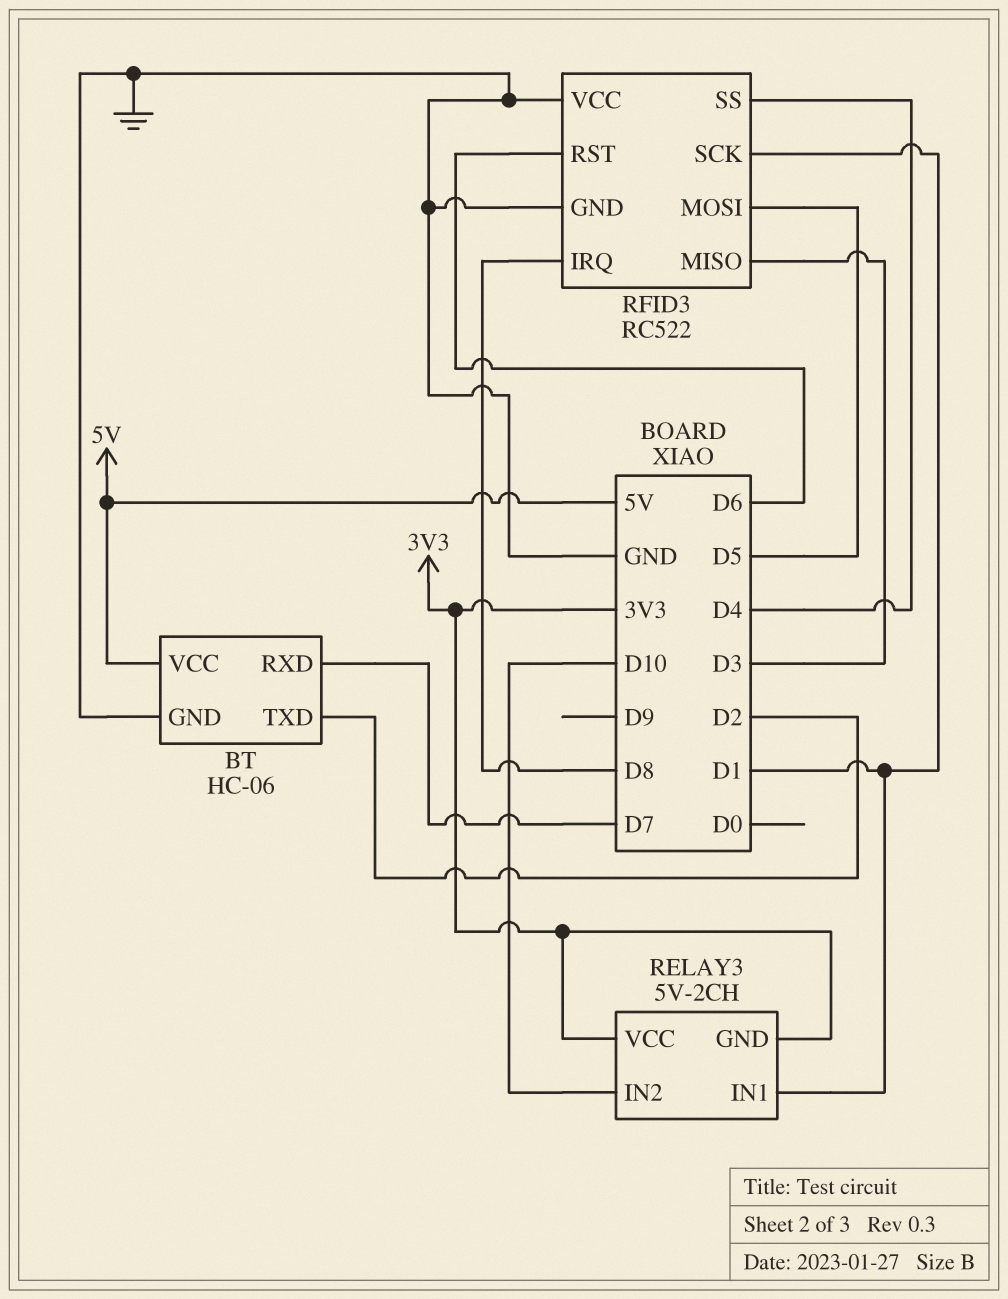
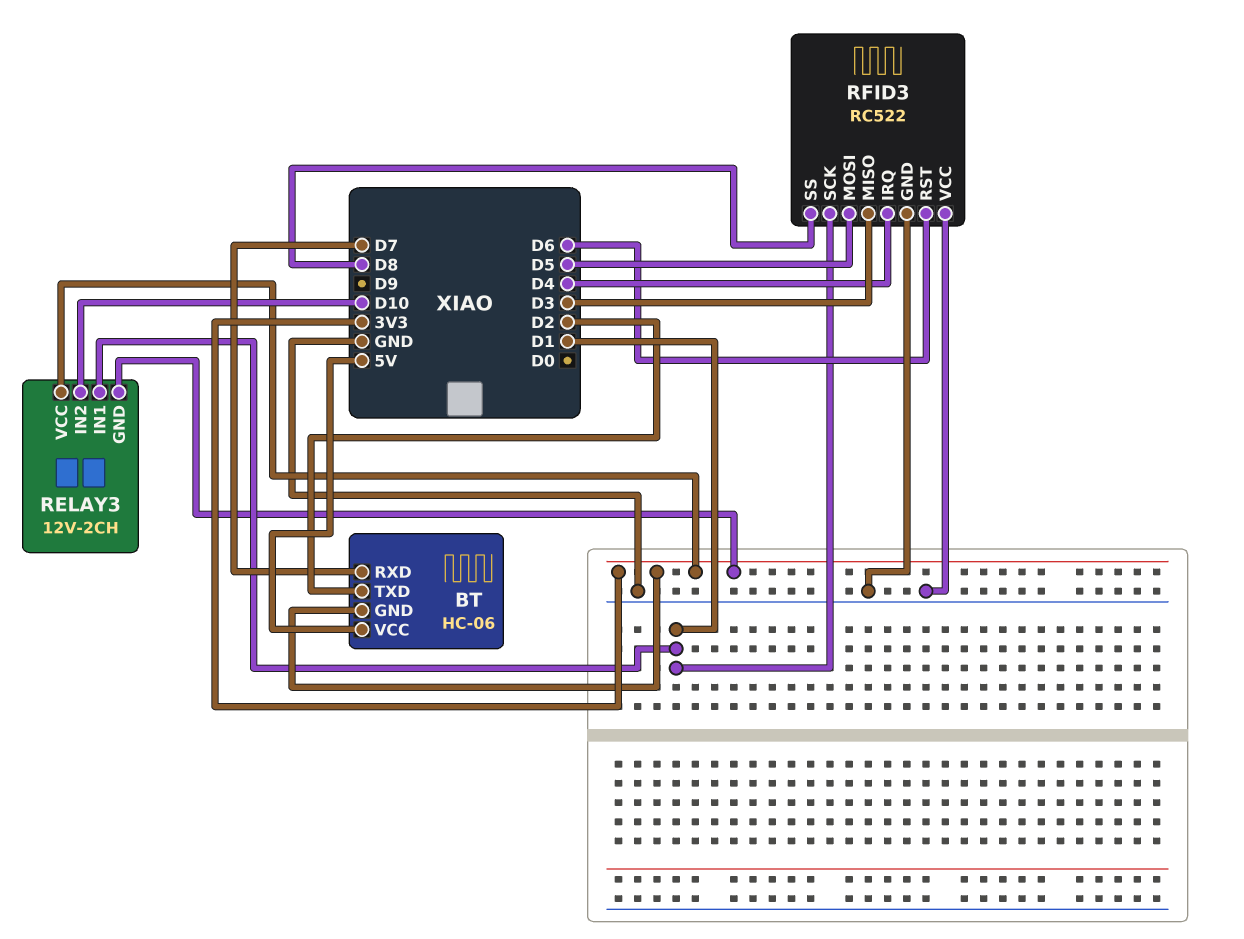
BT pin GND: GND -> 3V3
RELAY3: 5V-2CH -> 12V-2CH
RFID3 pin IRQ: D8 -> D4
RFID3 pin SS: D4 -> D8

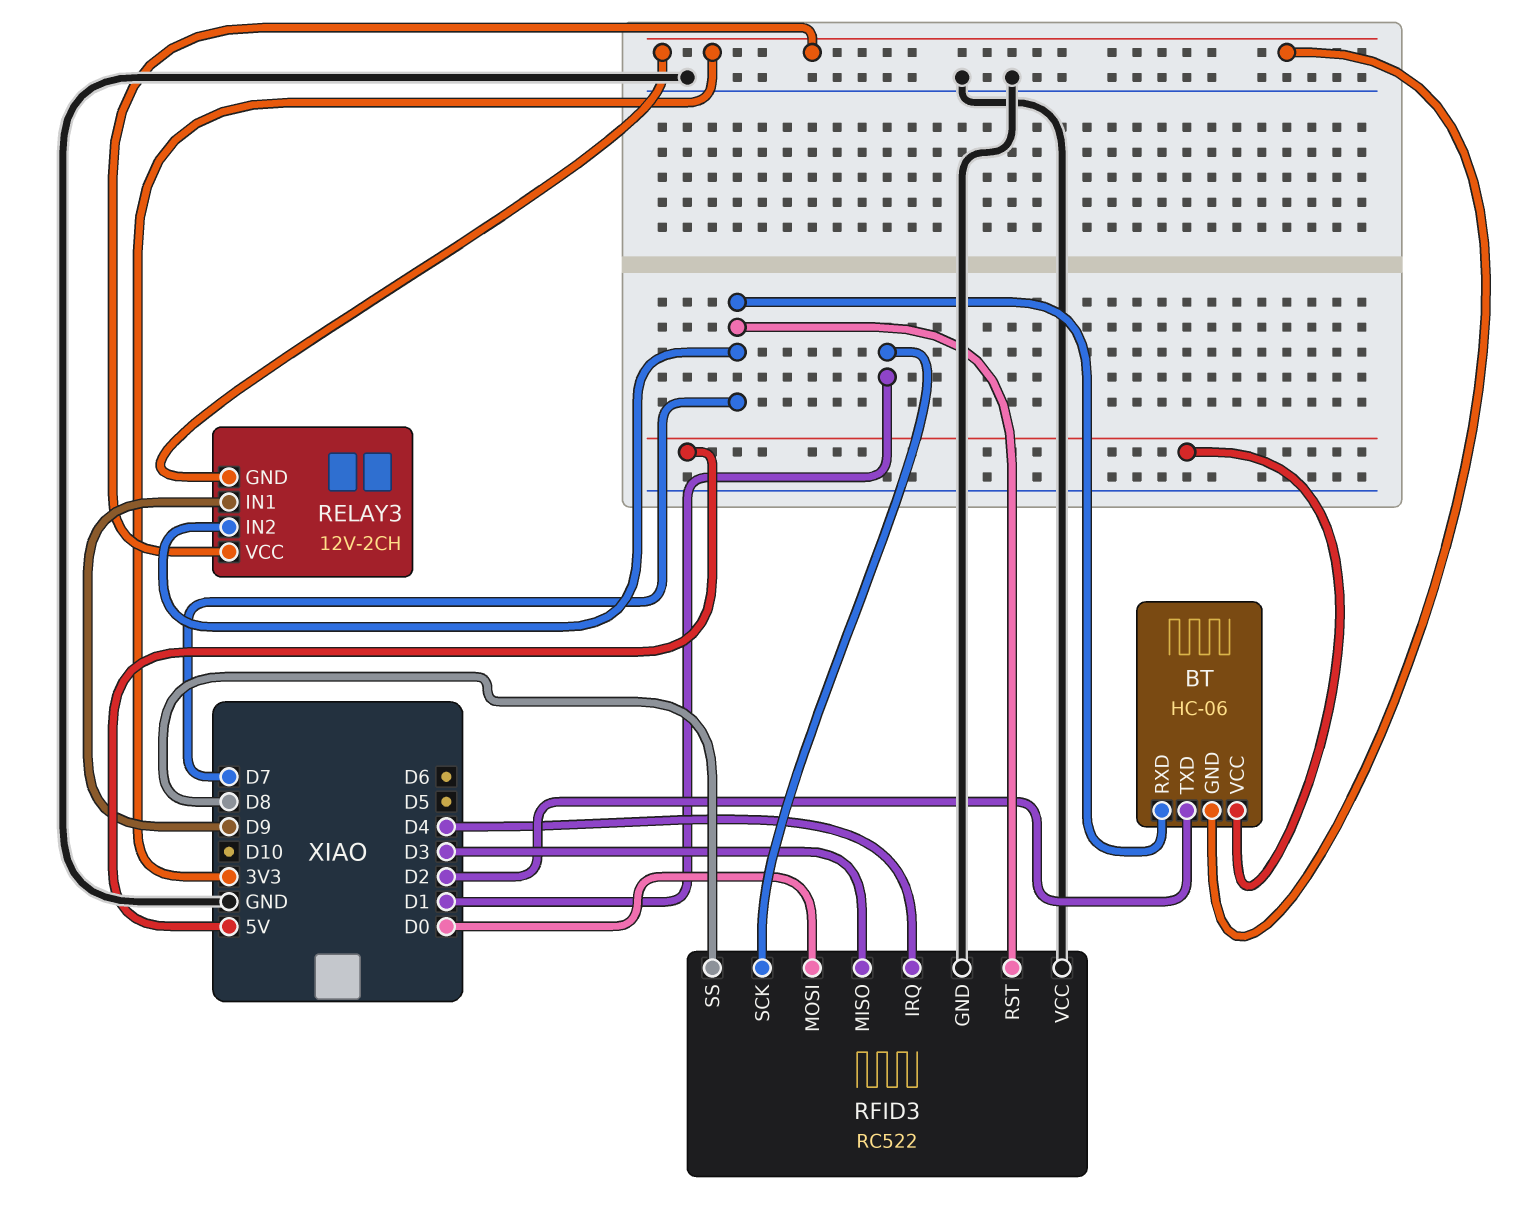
RELAY3 pin IN1: D1 -> D9
RELAY3 pin IN2: D10 -> D7
RFID3 pin MOSI: D5 -> D0
RFID3 pin RST: D6 -> D7

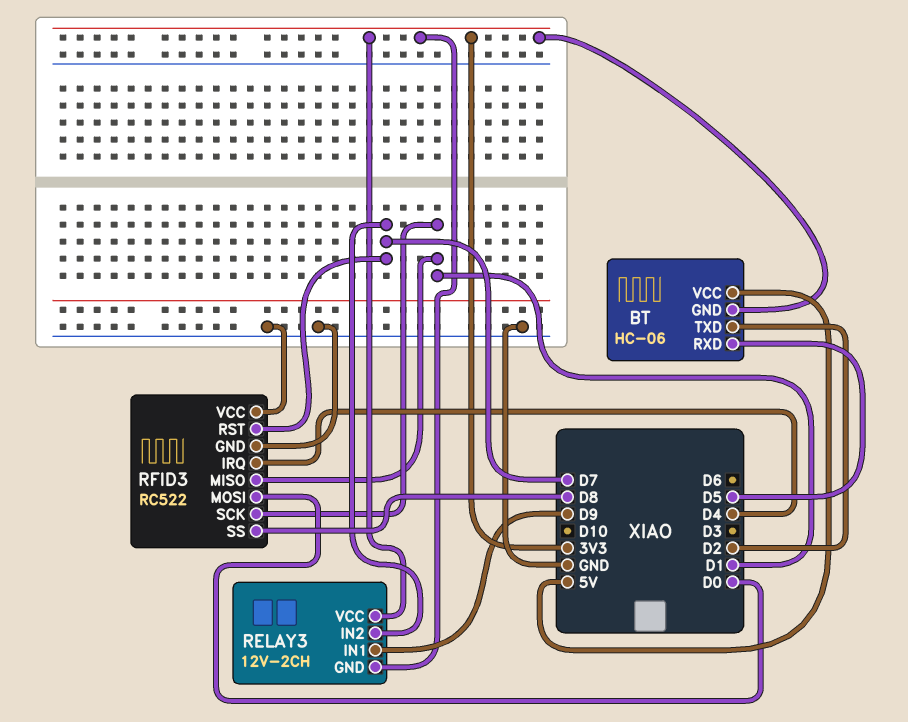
BT pin RXD: D7 -> D5
RFID3 pin MISO: D3 -> D1

